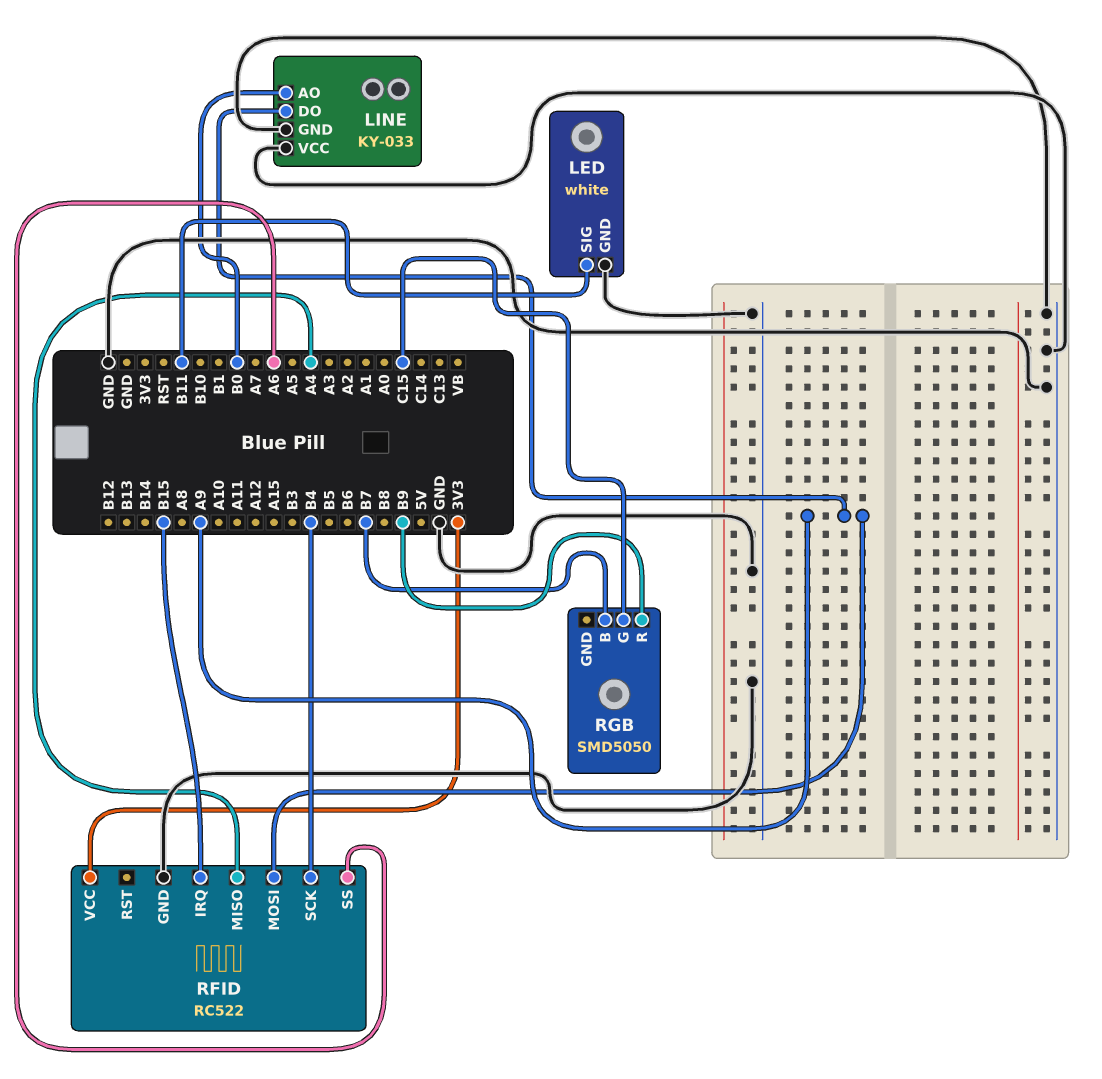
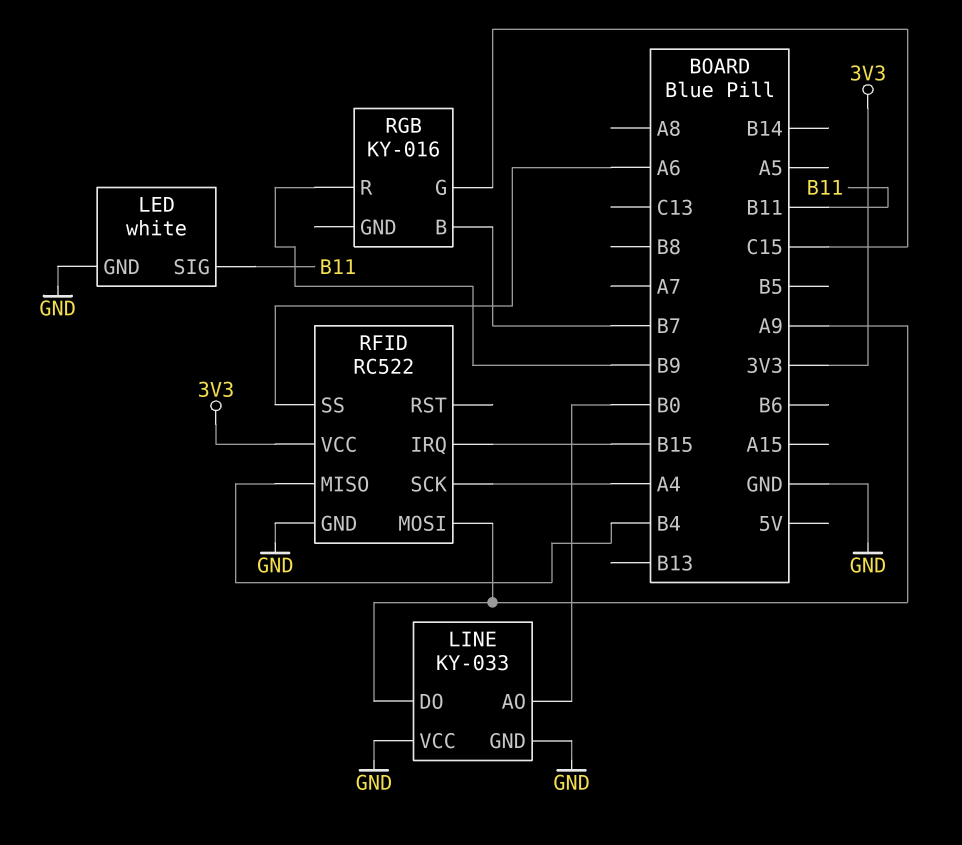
RFID pin MISO: A4 -> B4
RFID pin SCK: B4 -> A4
RGB: SMD5050 -> KY-016

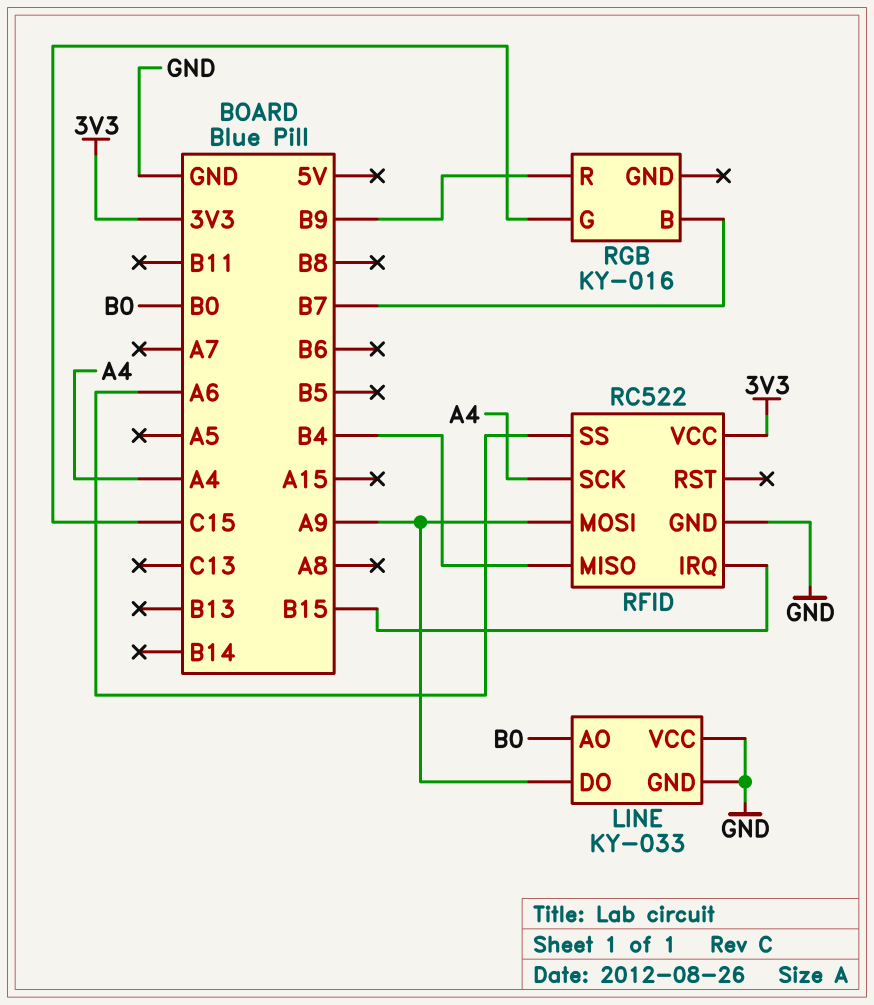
LED: white -> none
LED pin GND: GND -> none
LED pin SIG: B11 -> none

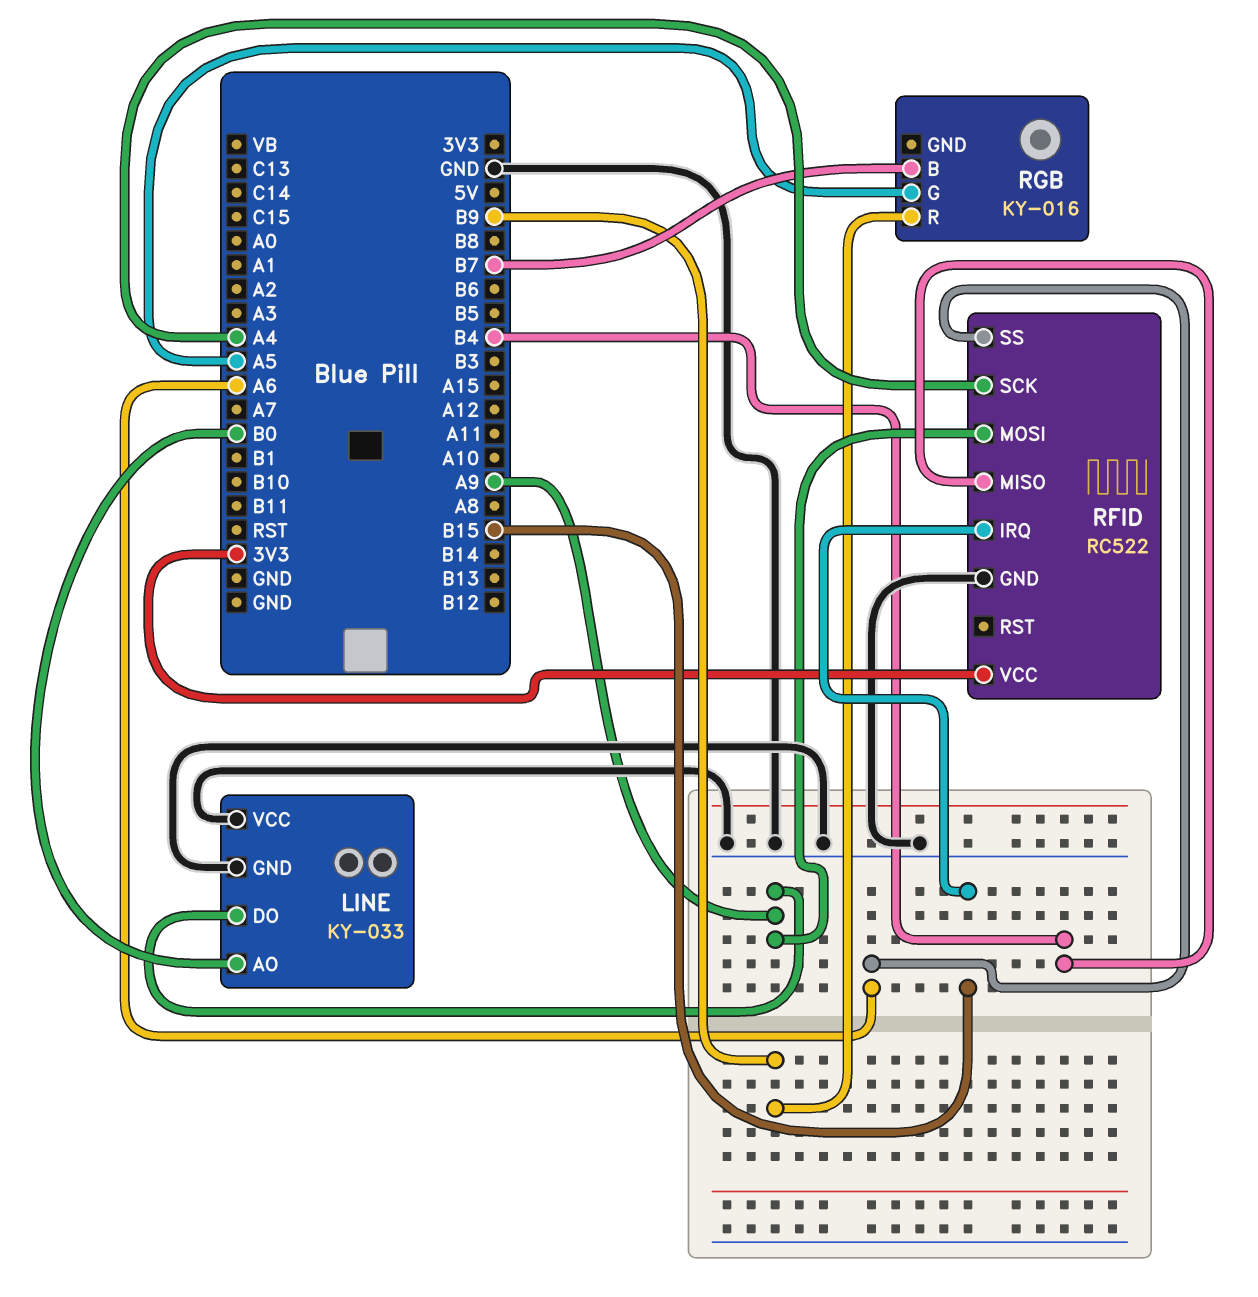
RGB pin G: C15 -> A5

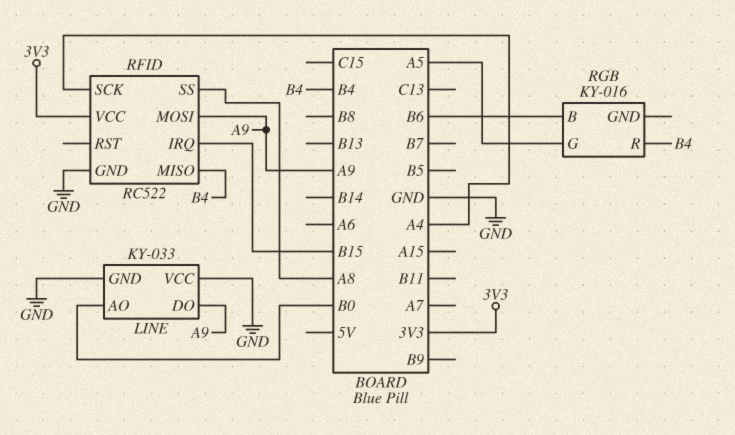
RFID pin SS: A6 -> A8
RGB pin B: B7 -> B6
RGB pin R: B9 -> B4

